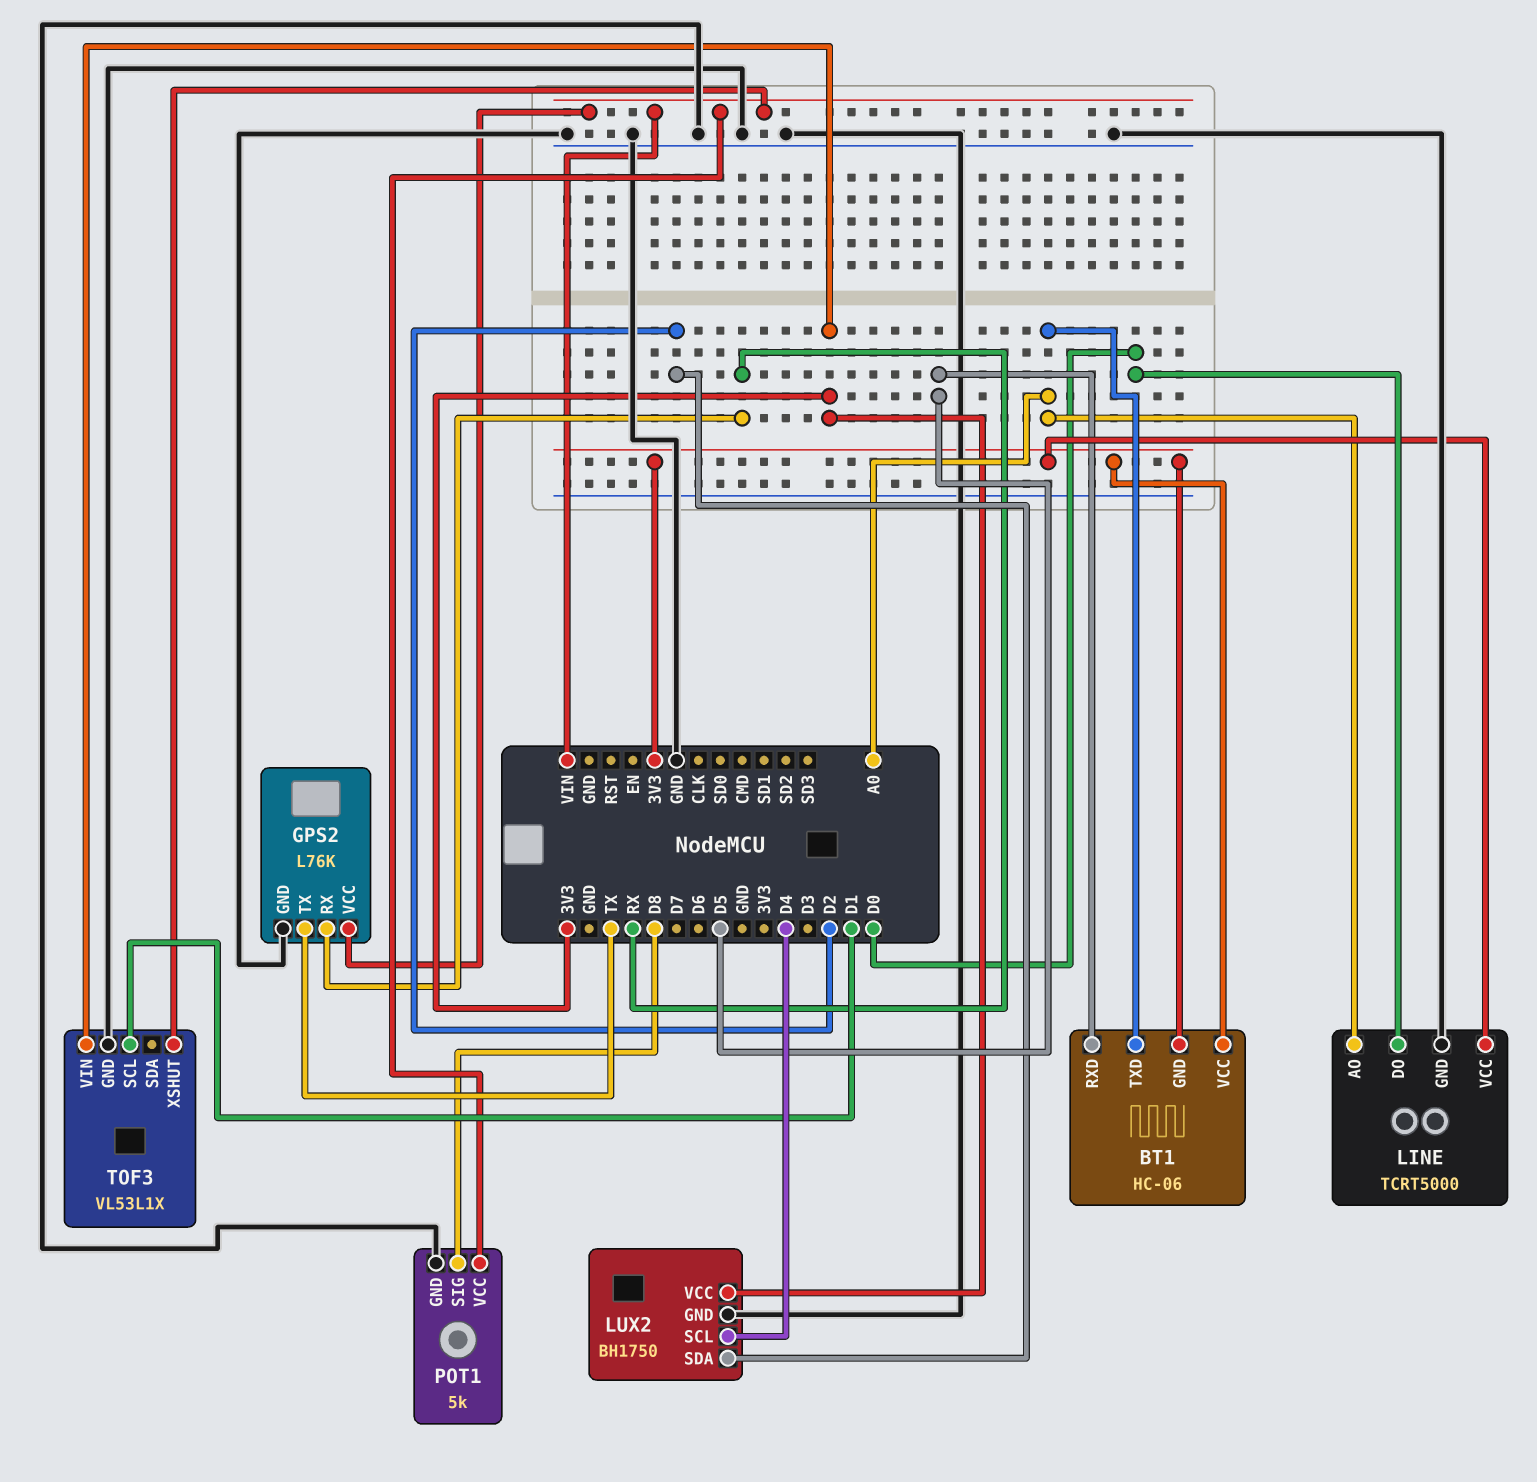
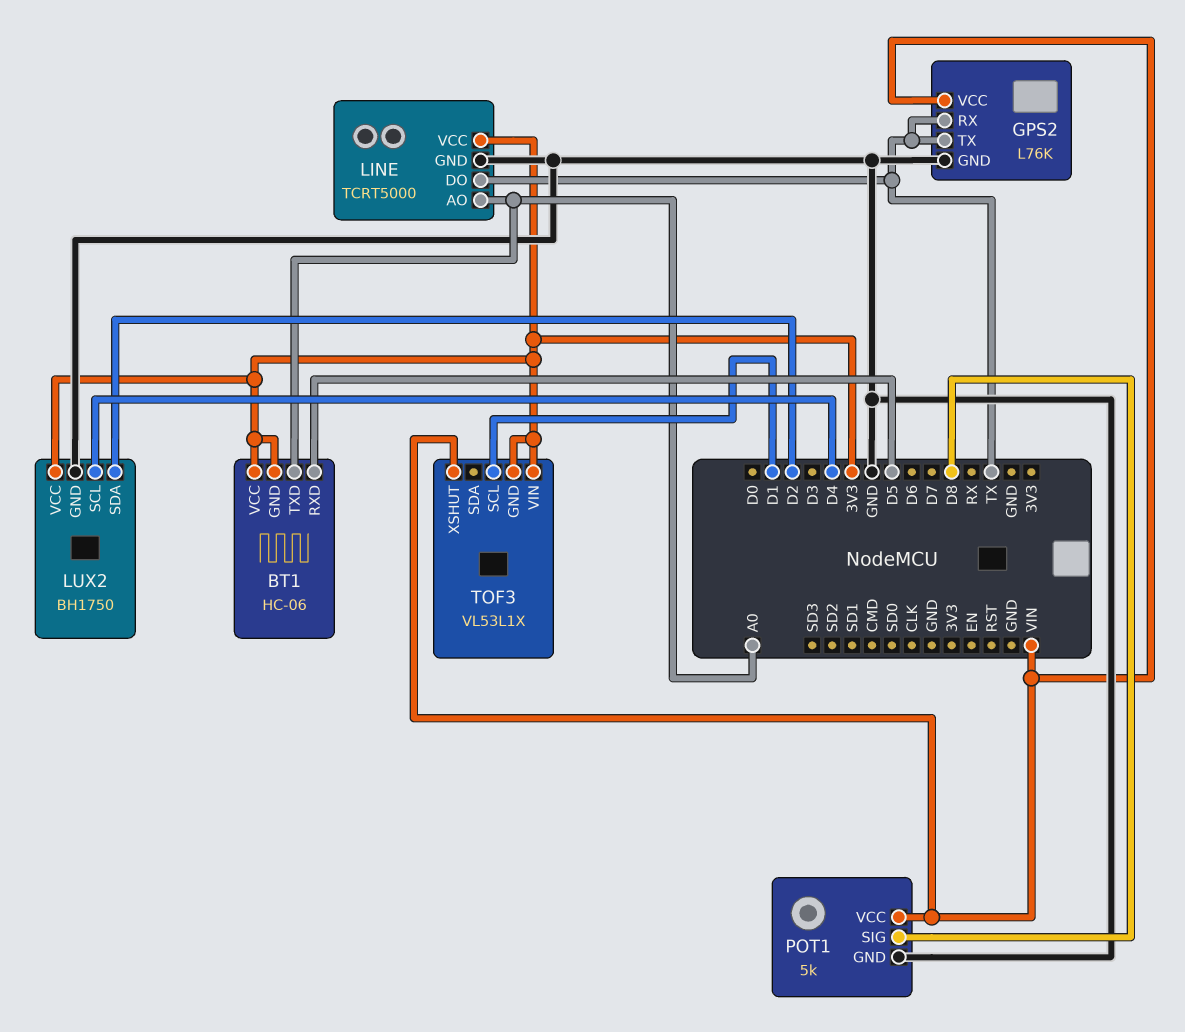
GPS2 pin RX: RX -> TX
LINE pin DO: D0 -> TX
TOF3 pin GND: GND -> 3V3

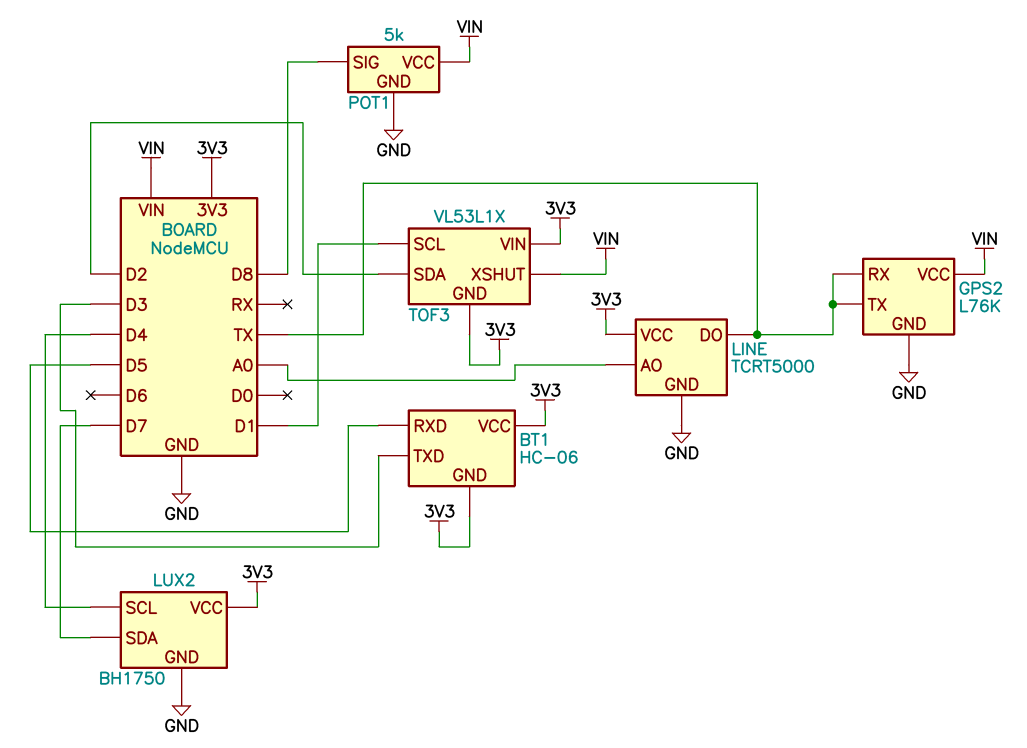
BT1 pin TXD: A0 -> D3
LUX2 pin SDA: D2 -> D7
TOF3 pin SDA: none -> D2

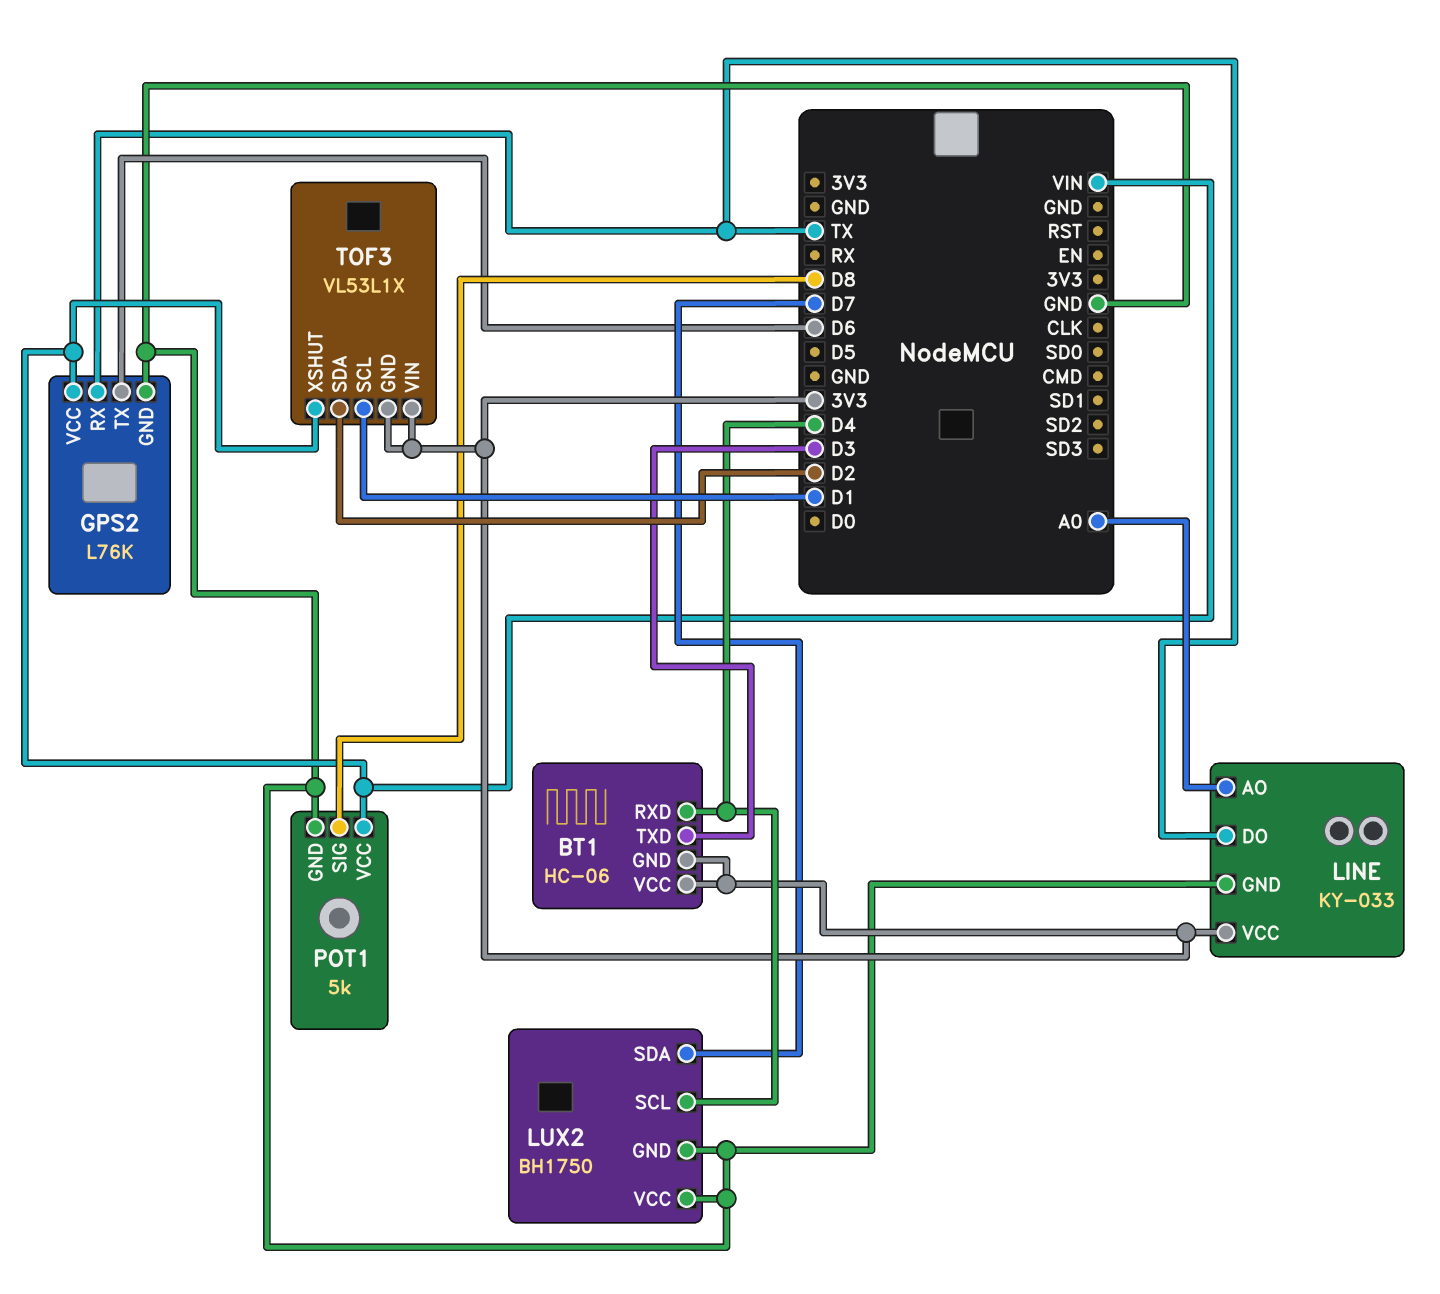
BT1 pin RXD: D5 -> D4
GPS2 pin TX: TX -> D6
LINE: TCRT5000 -> KY-033
LUX2 pin VCC: 3V3 -> GND

